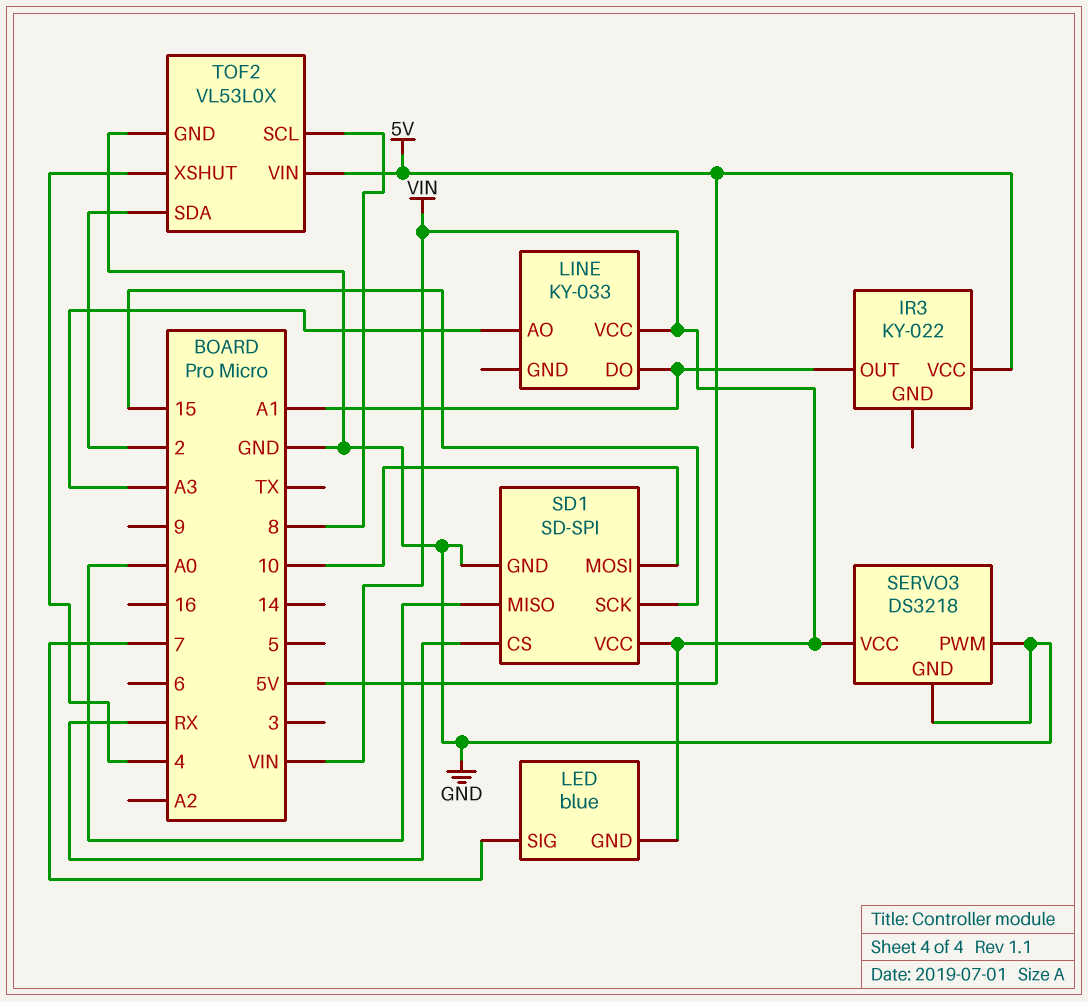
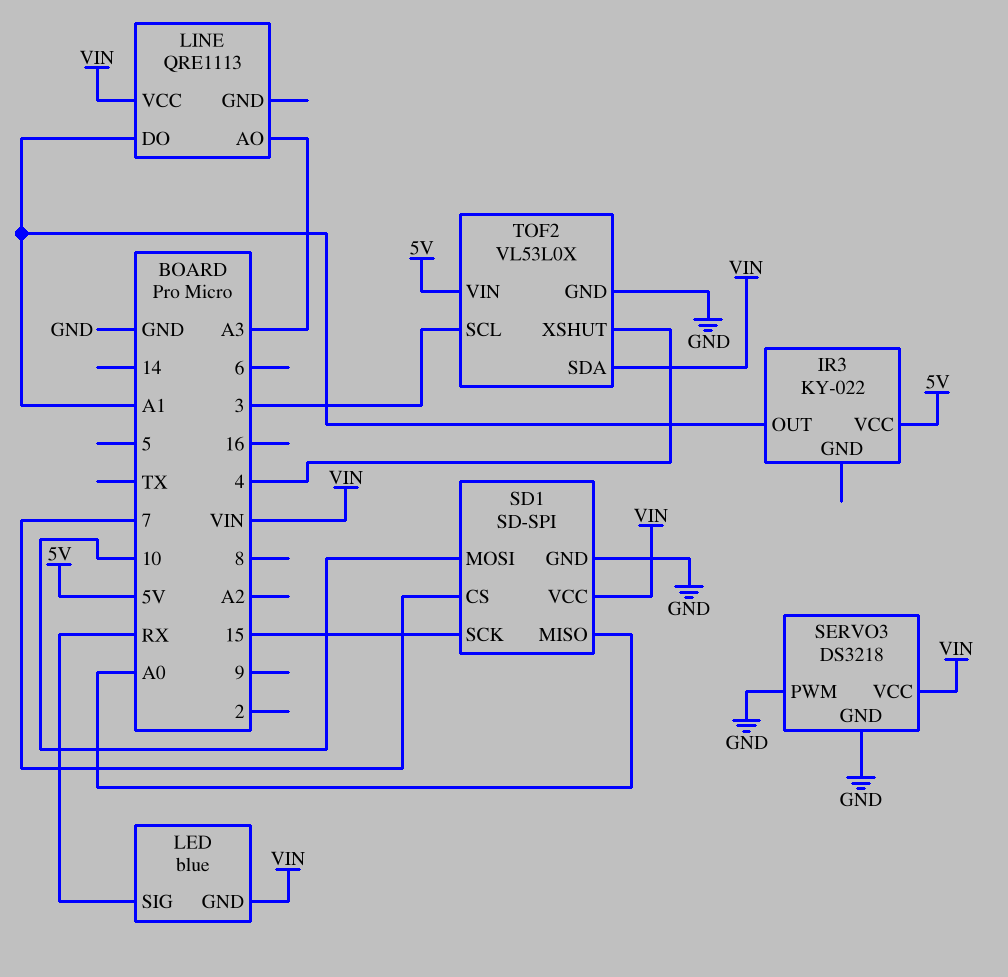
LED pin SIG: 7 -> RX
LINE: KY-033 -> QRE1113
SD1 pin CS: RX -> 7
TOF2 pin SCL: 8 -> 3
TOF2 pin SDA: 2 -> VIN

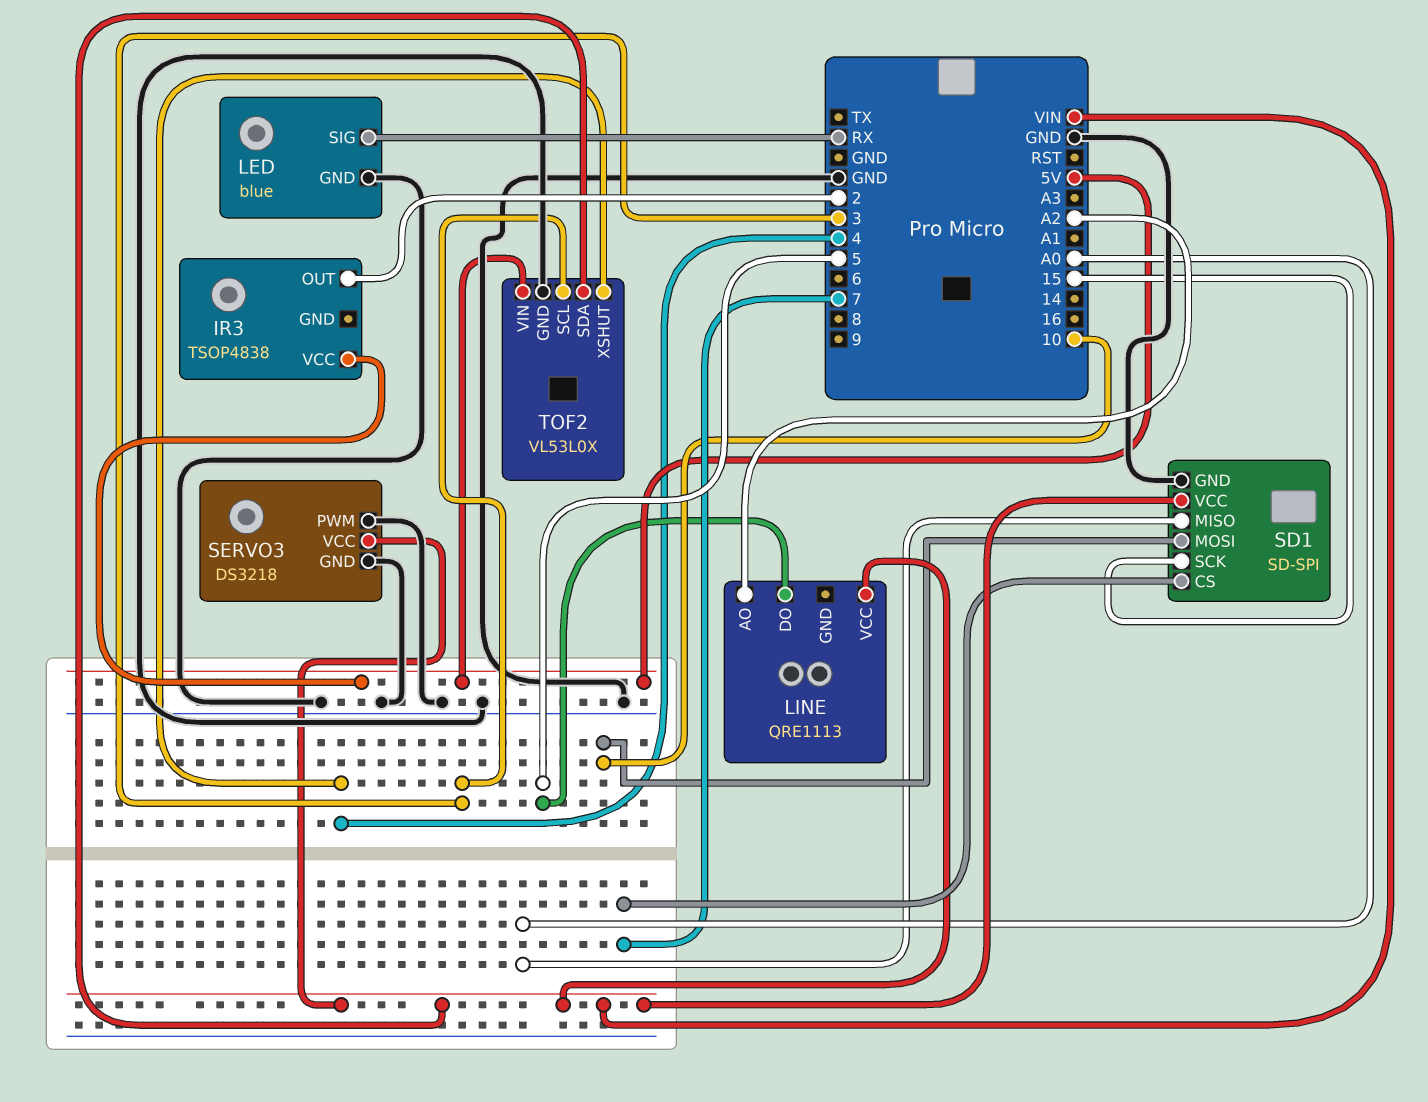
IR3: KY-022 -> TSOP4838
IR3 pin OUT: A1 -> 2
LED pin GND: VIN -> GND
LINE pin AO: A3 -> A2
LINE pin DO: A1 -> 5

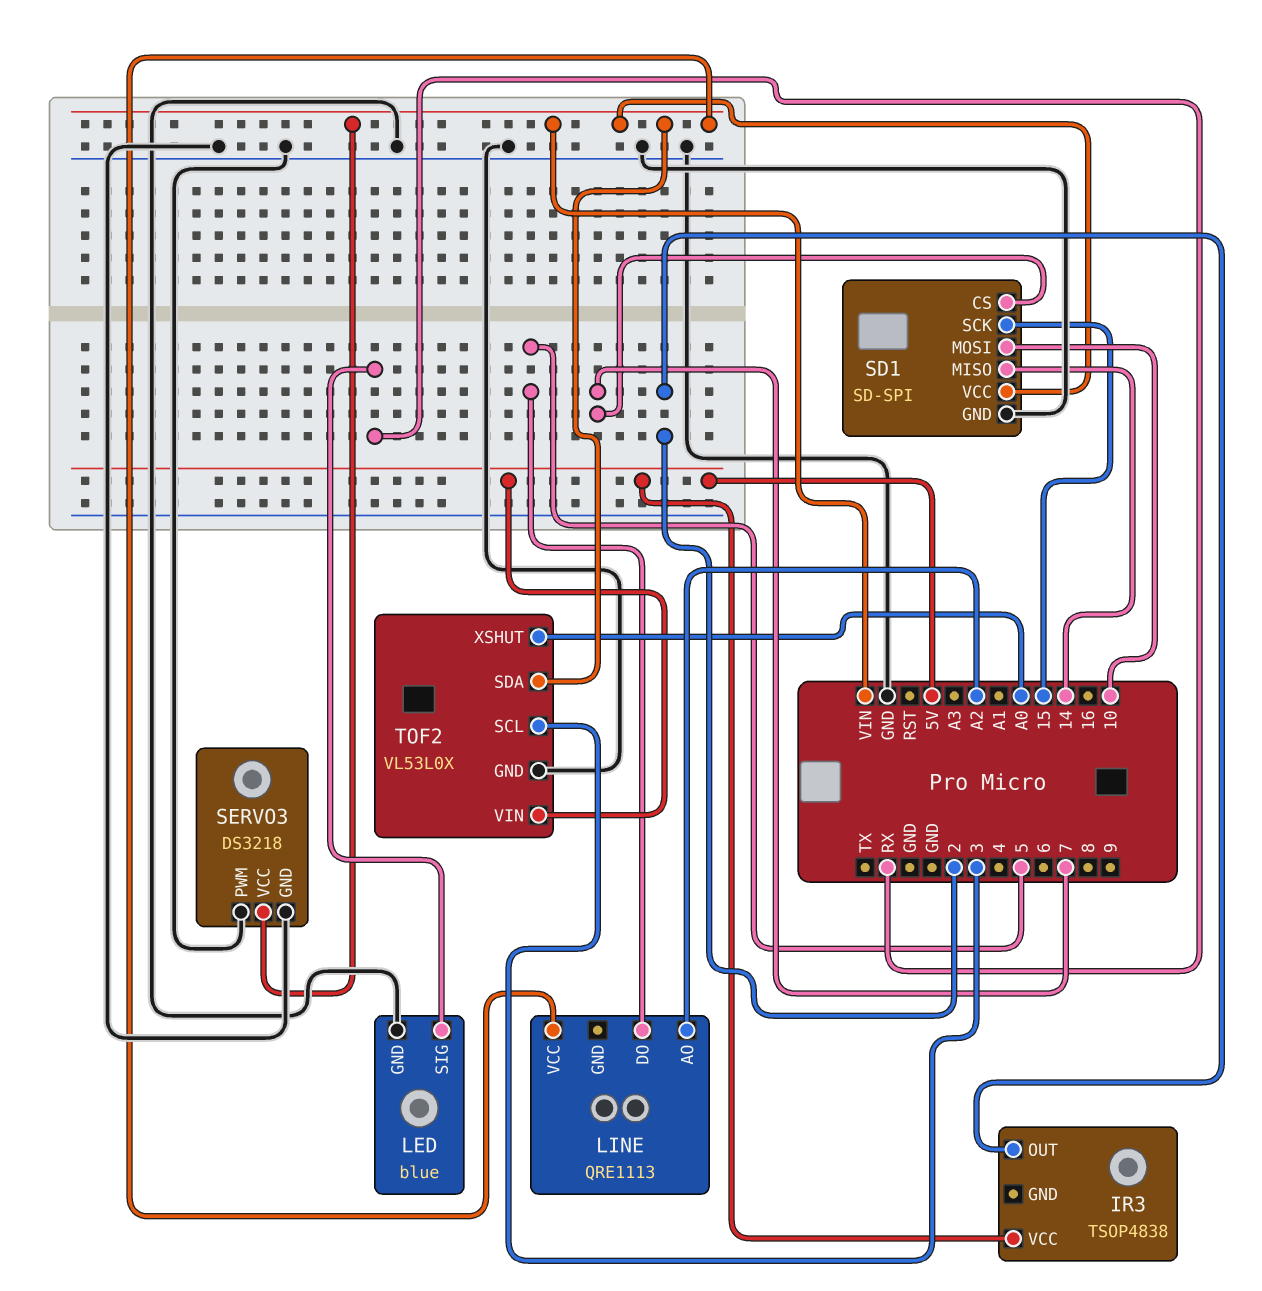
SD1 pin MISO: A0 -> 14
TOF2 pin XSHUT: 4 -> A0

